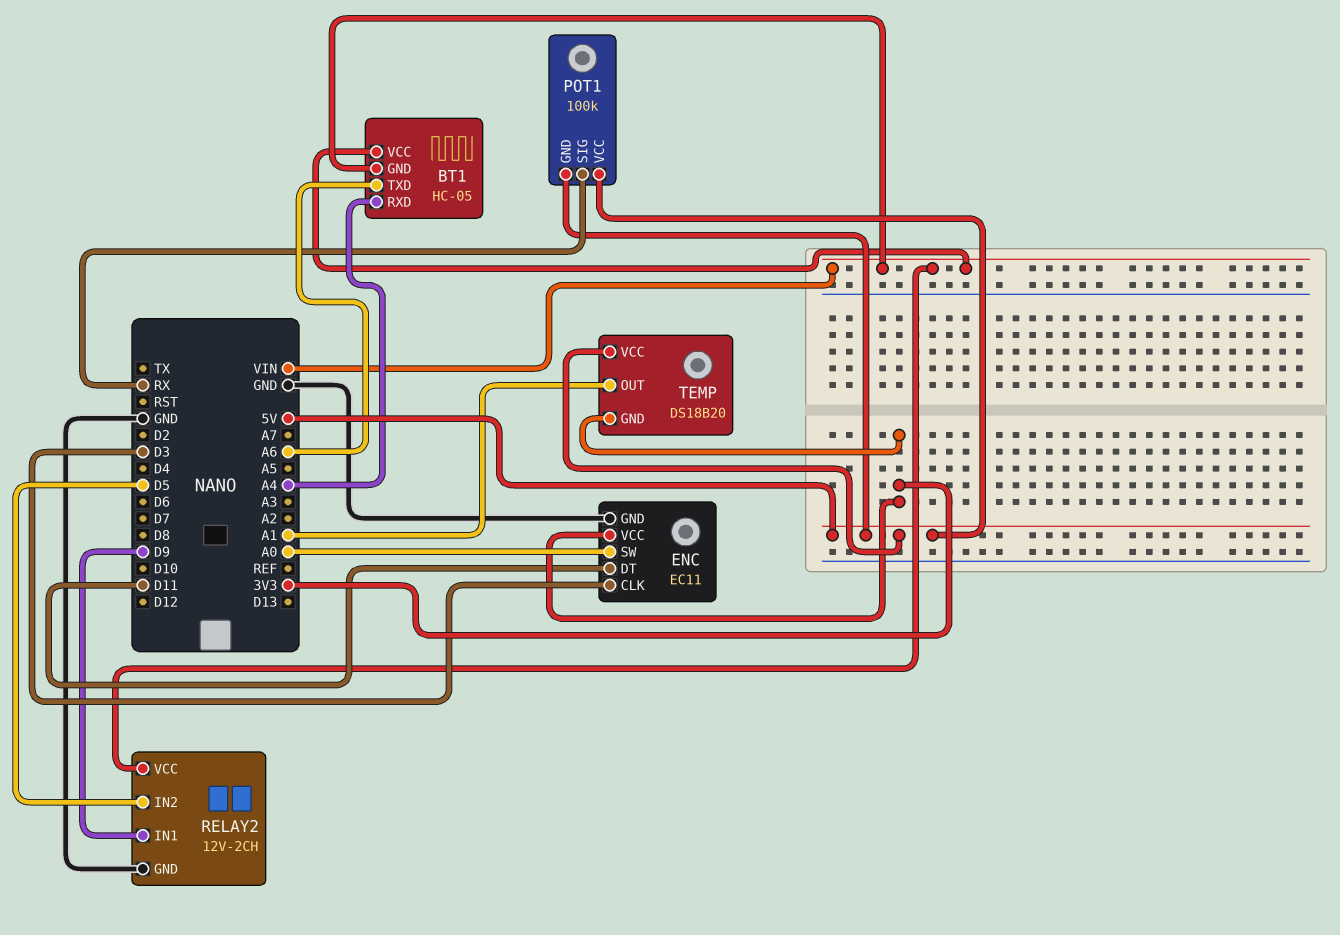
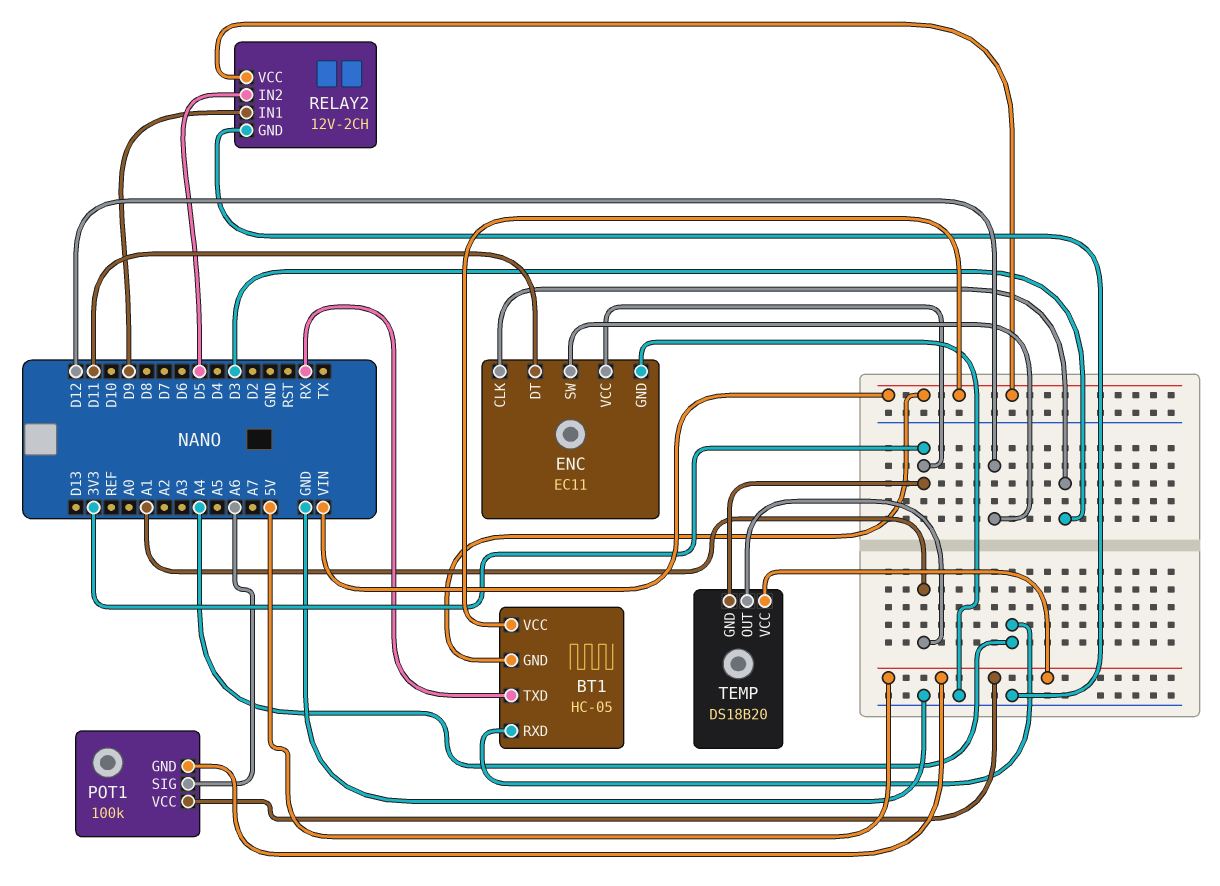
BT1 pin TXD: A6 -> RX
ENC pin SW: A0 -> D12
POT1 pin SIG: RX -> A6

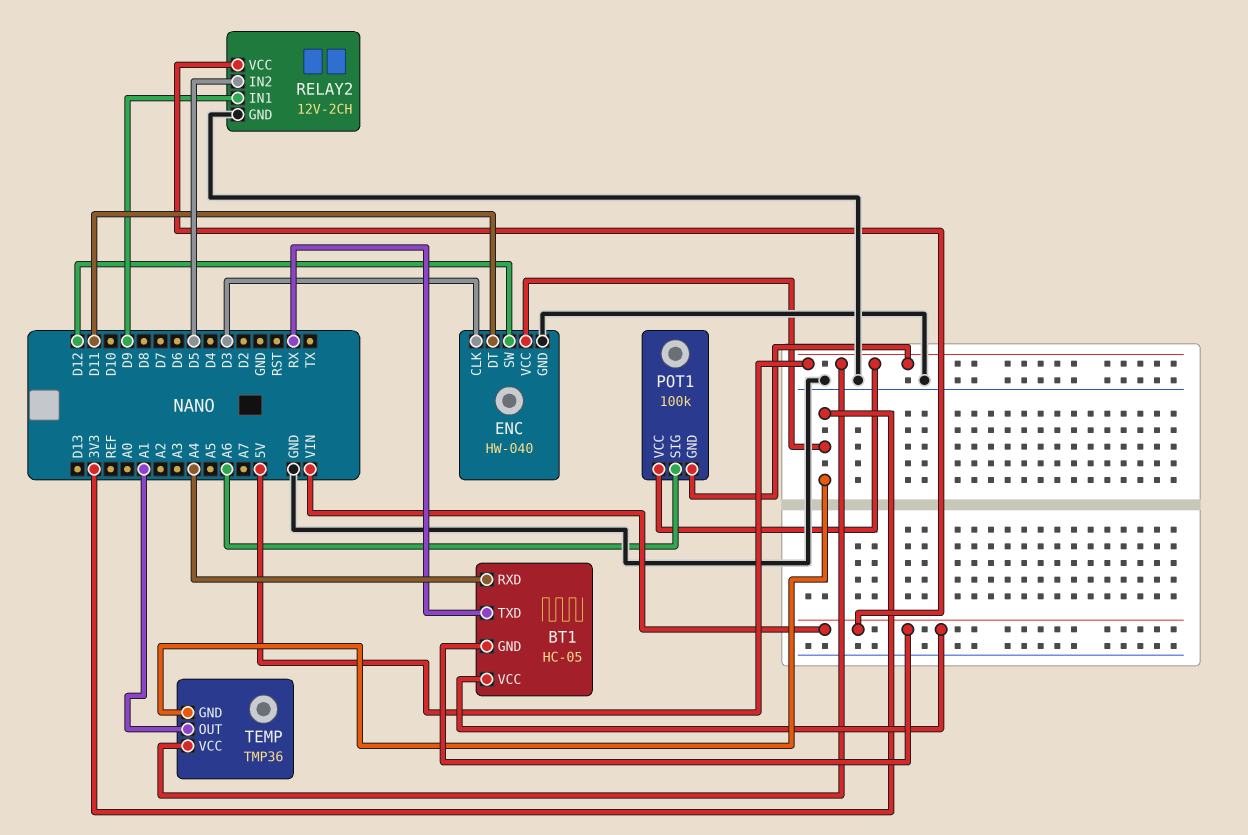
ENC: EC11 -> HW-040
TEMP: DS18B20 -> TMP36

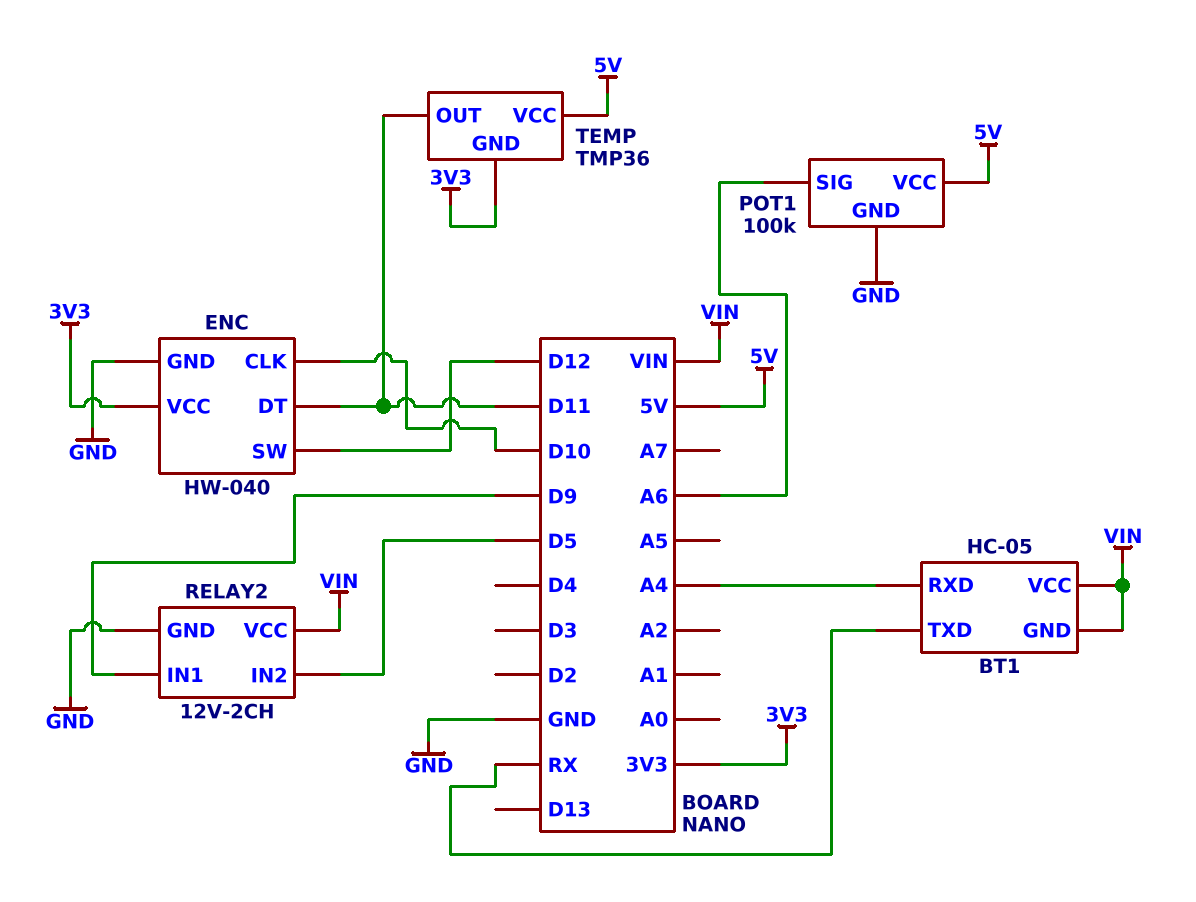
ENC pin CLK: D3 -> D10
POT1 pin GND: 5V -> GND
TEMP pin OUT: A1 -> D11

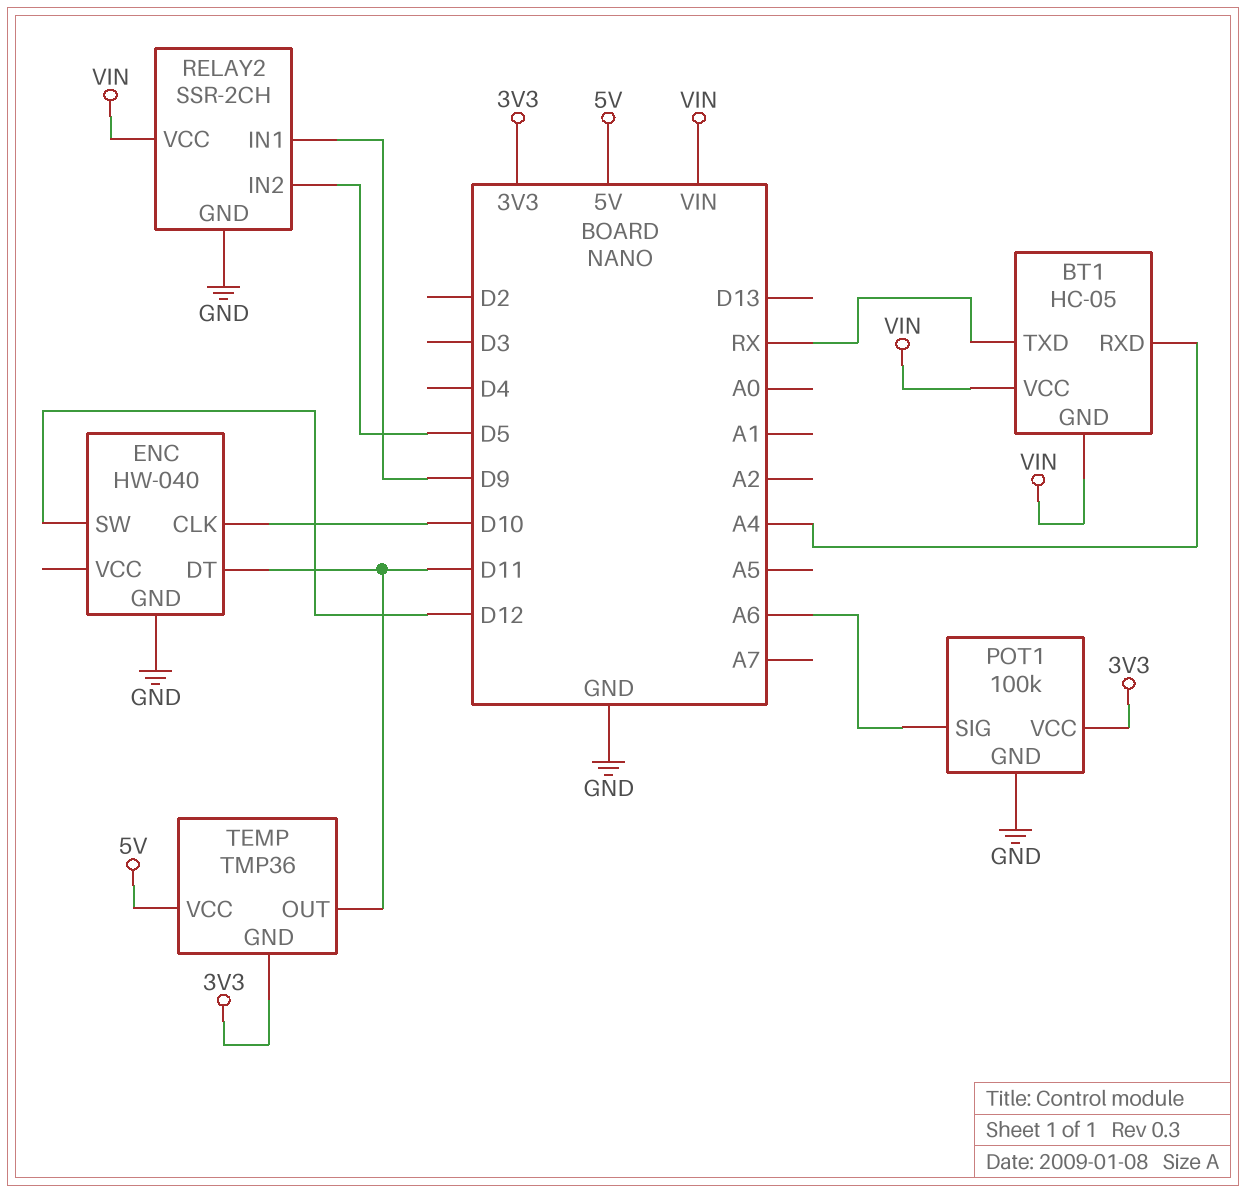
ENC pin VCC: 3V3 -> none
POT1 pin VCC: 5V -> 3V3
RELAY2: 12V-2CH -> SSR-2CH

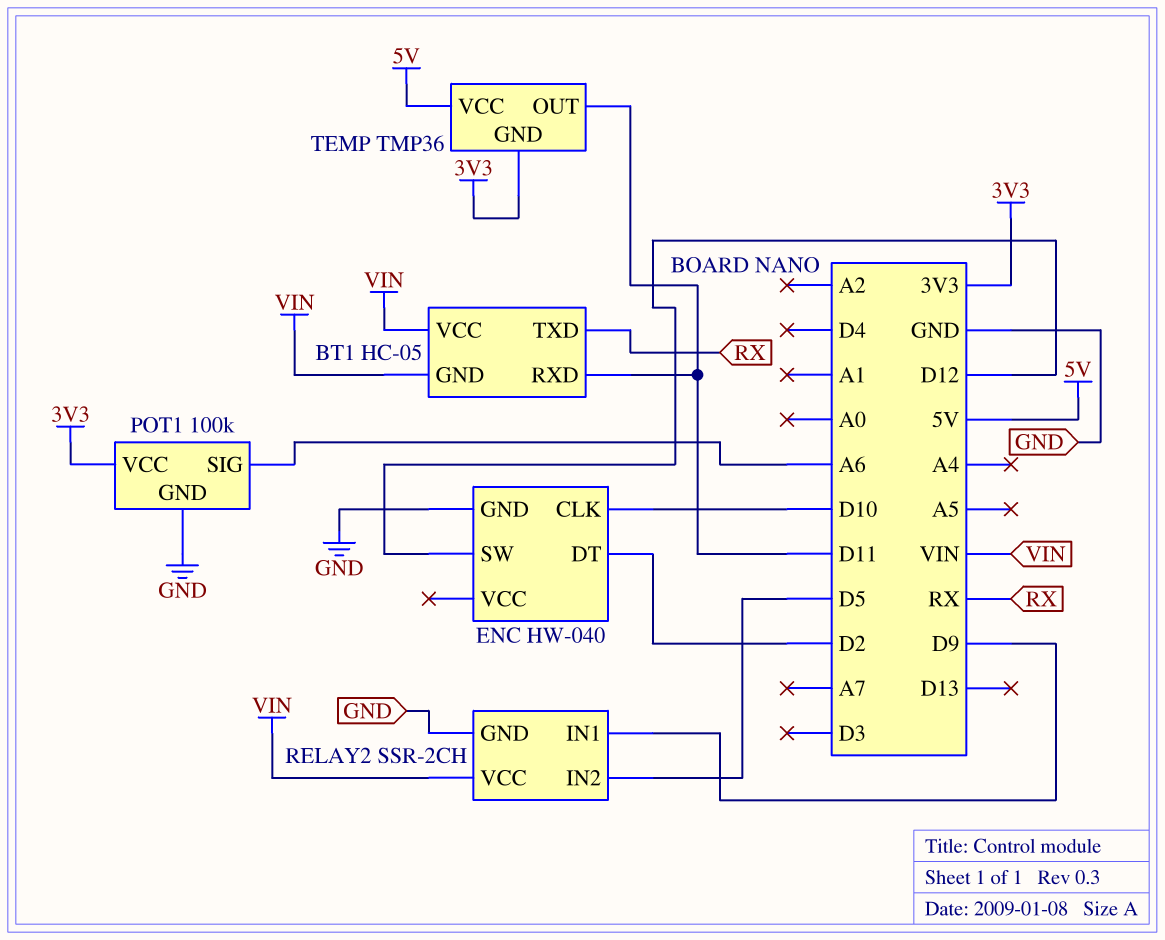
BT1 pin RXD: A4 -> D11
ENC pin DT: D11 -> D2

